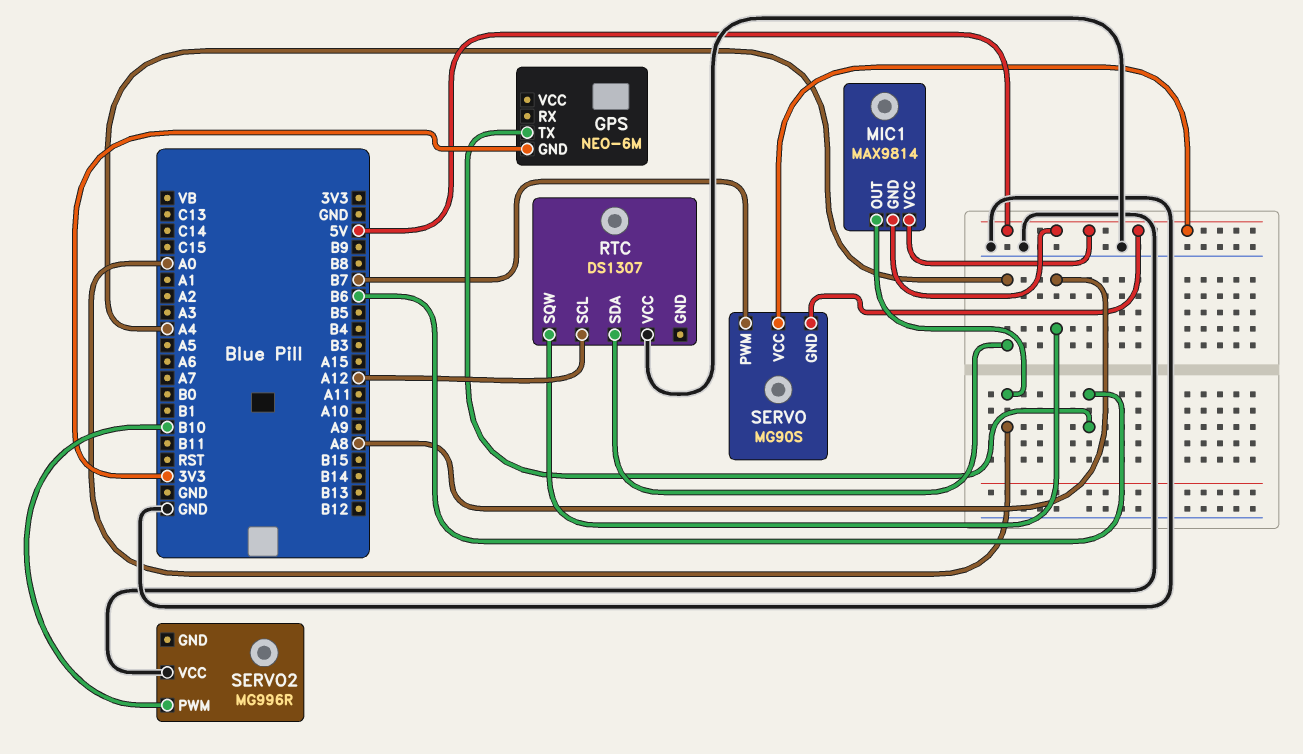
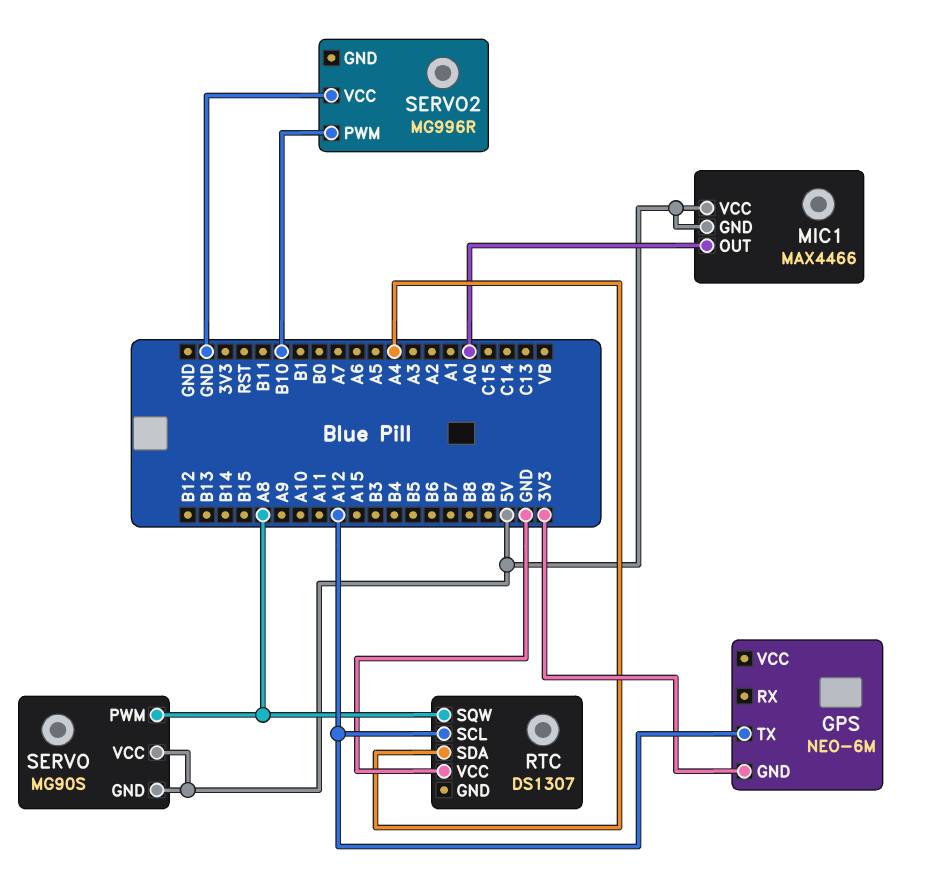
GPS pin TX: B6 -> A12
MIC1: MAX9814 -> MAX4466
SERVO pin PWM: B7 -> A8

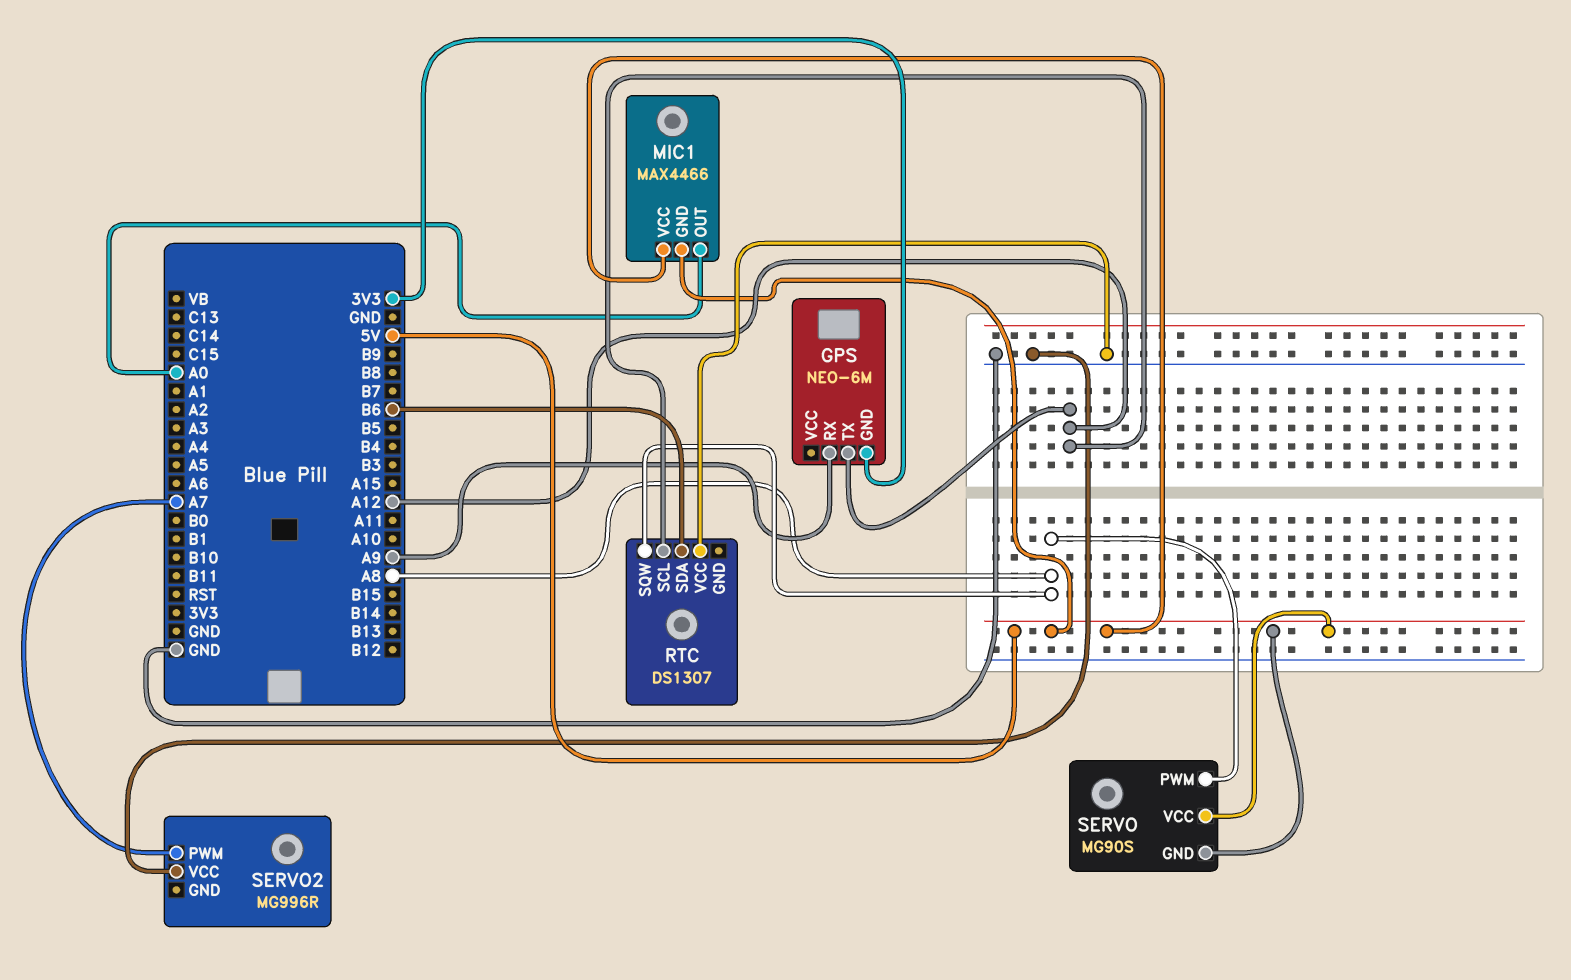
GPS pin RX: none -> A9
RTC pin SDA: A4 -> B6
SERVO2 pin PWM: B10 -> A7

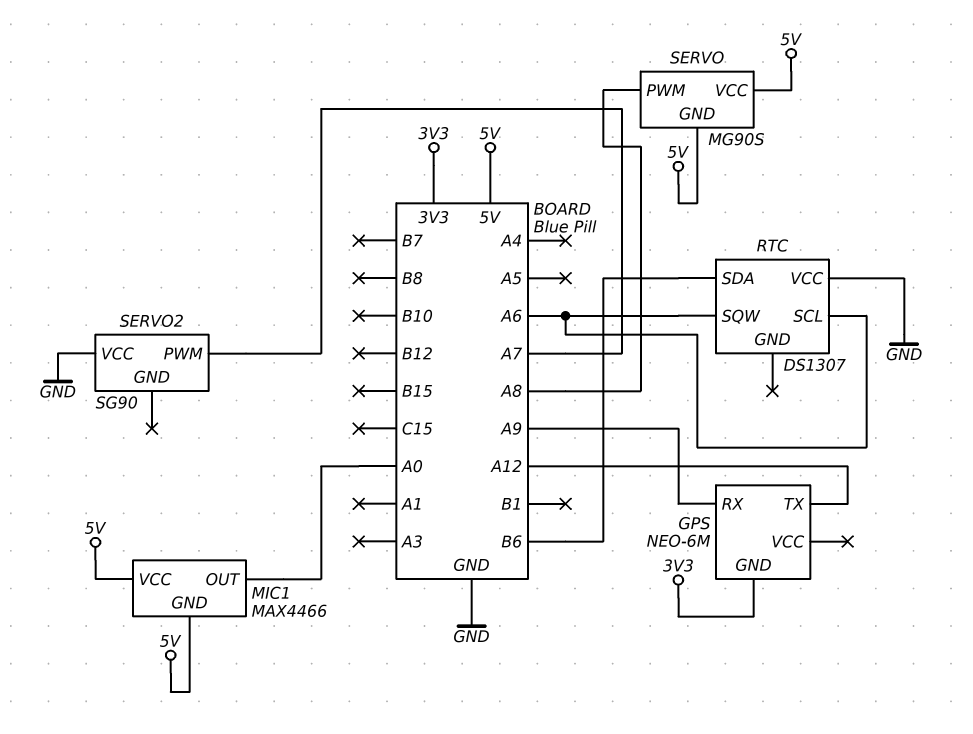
RTC pin SCL: A12 -> A6
RTC pin SQW: A8 -> A6
SERVO2: MG996R -> SG90

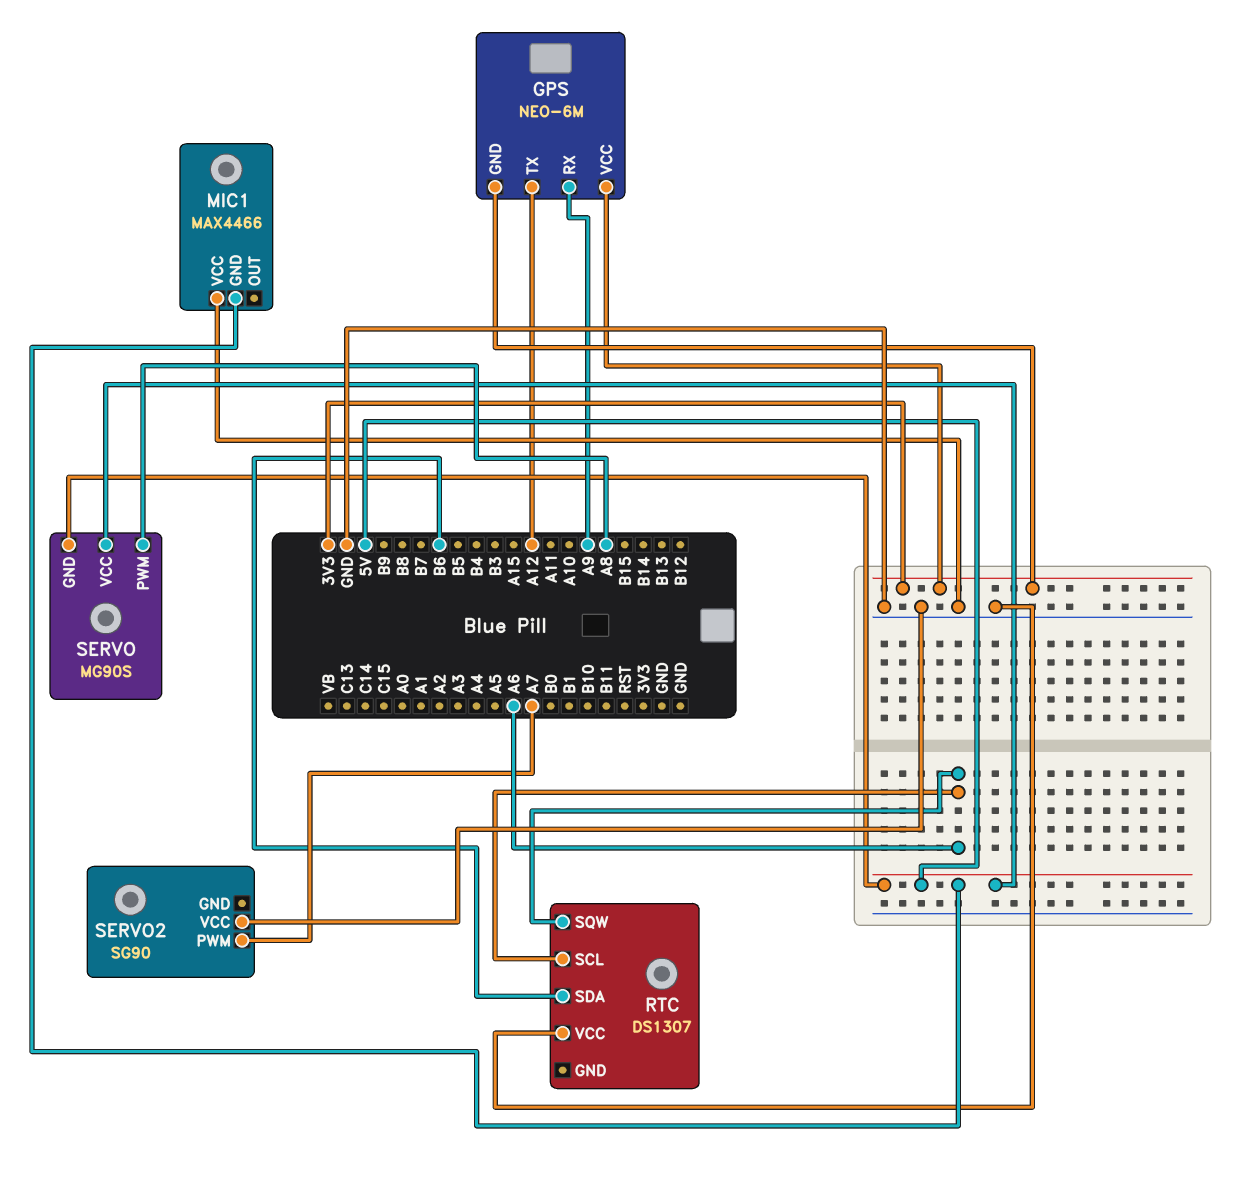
GPS pin VCC: none -> 3V3
MIC1 pin OUT: A0 -> none
MIC1 pin VCC: 5V -> GND

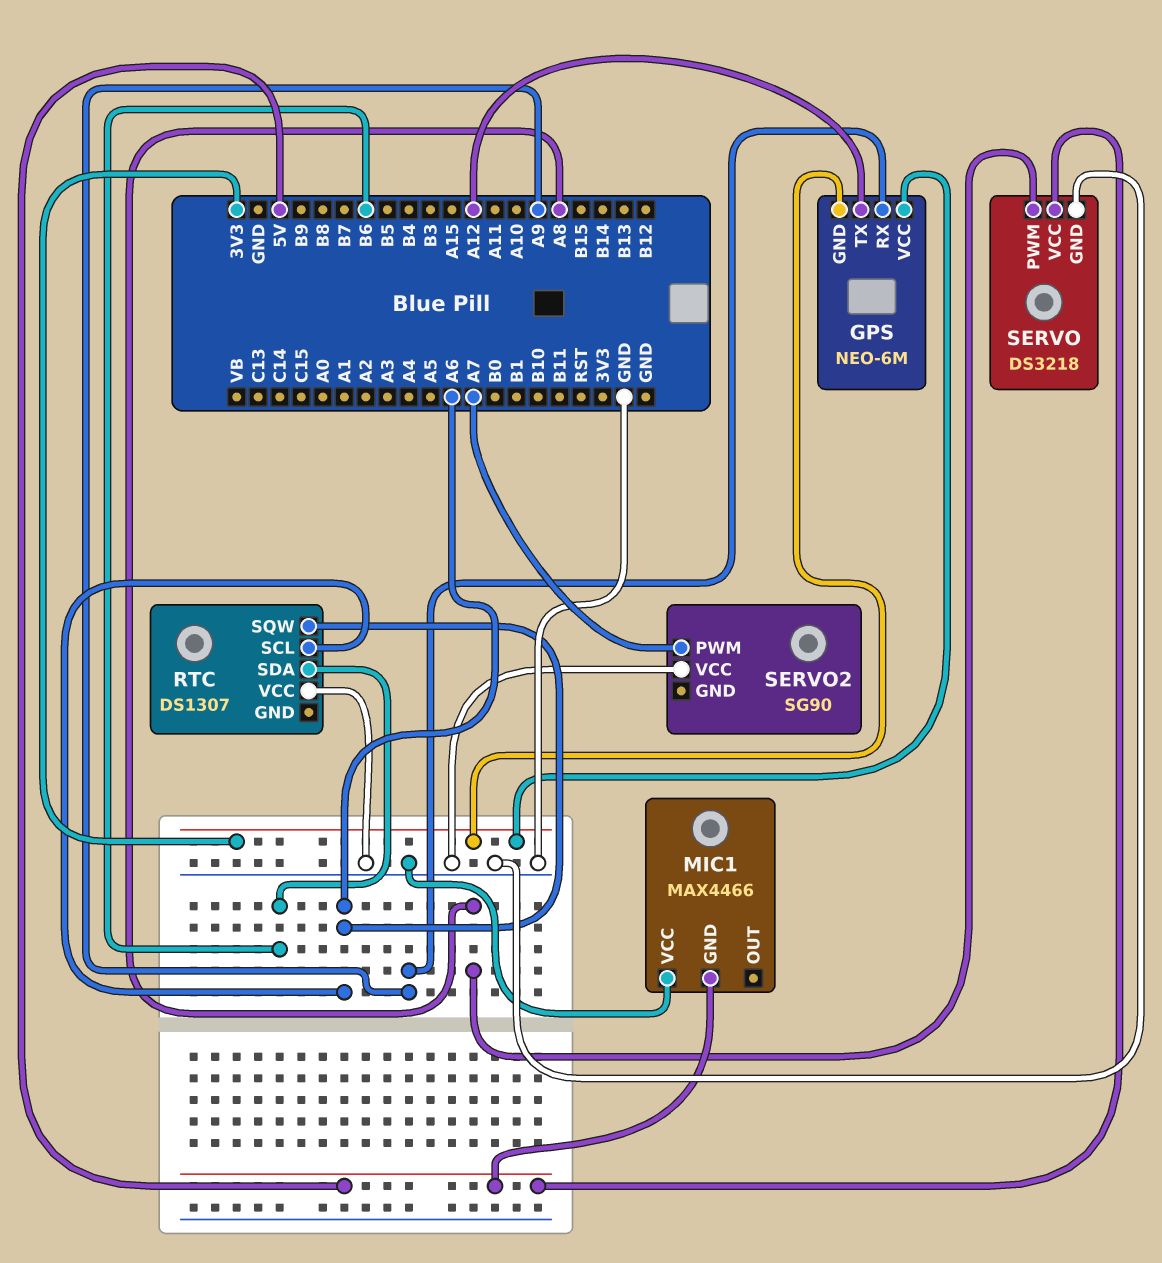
SERVO: MG90S -> DS3218
SERVO pin GND: 5V -> GND

